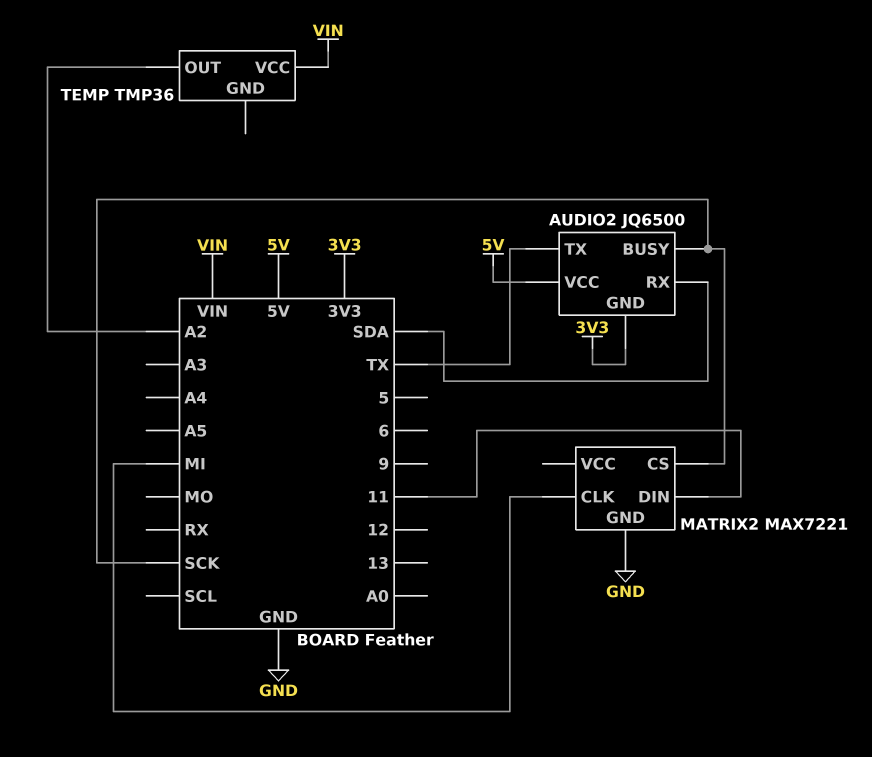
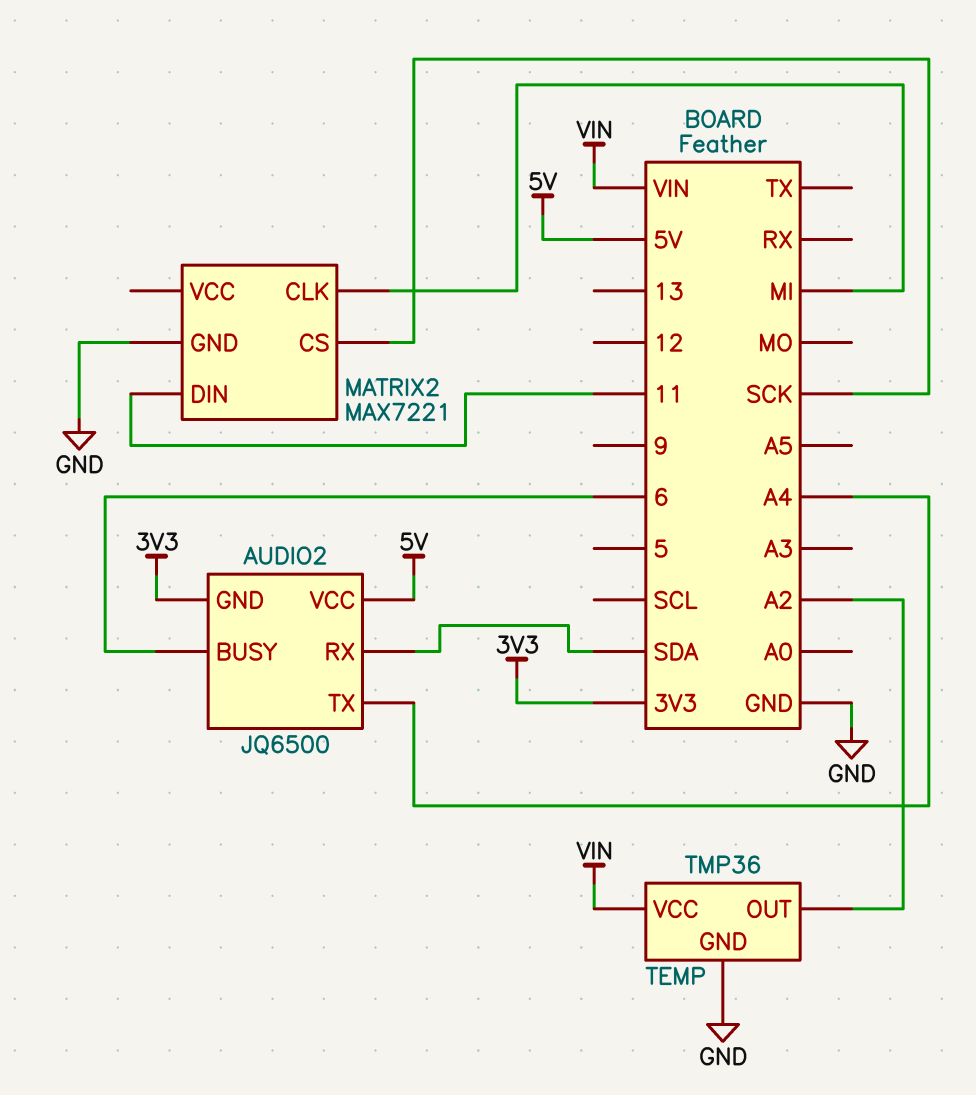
AUDIO2 pin BUSY: SCK -> 6
AUDIO2 pin TX: TX -> A4
TEMP pin GND: none -> GND

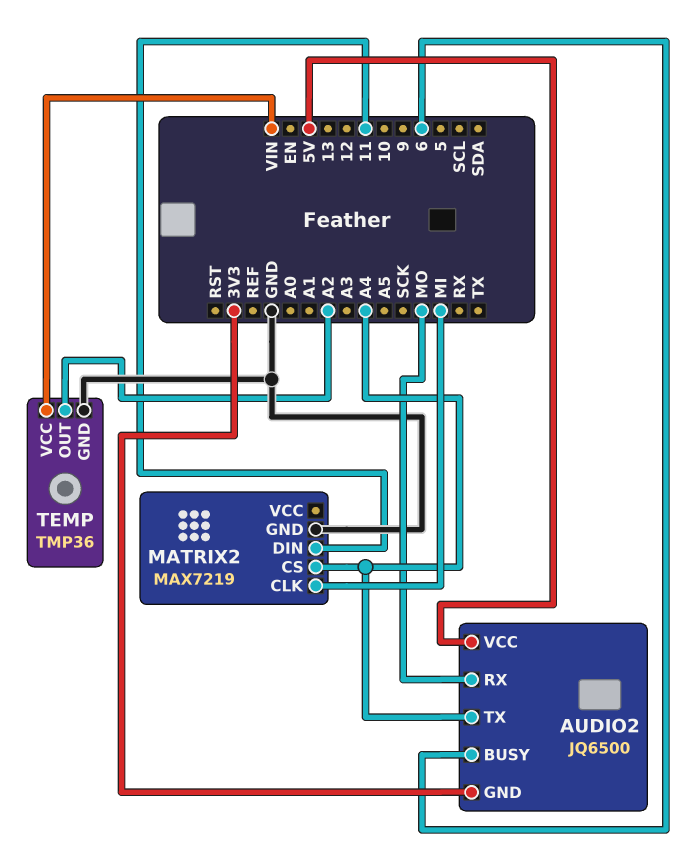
AUDIO2 pin RX: SDA -> MO
MATRIX2: MAX7221 -> MAX7219
MATRIX2 pin CS: SCK -> A4

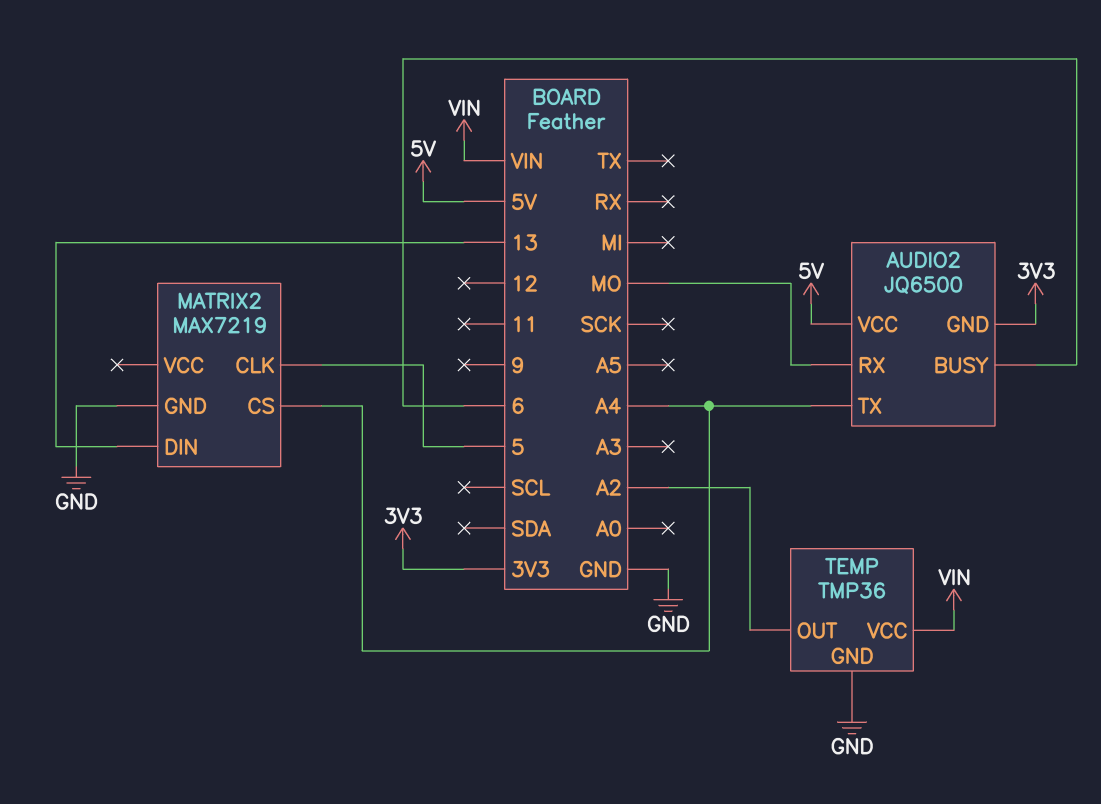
MATRIX2 pin CLK: MI -> 5
MATRIX2 pin DIN: 11 -> 13

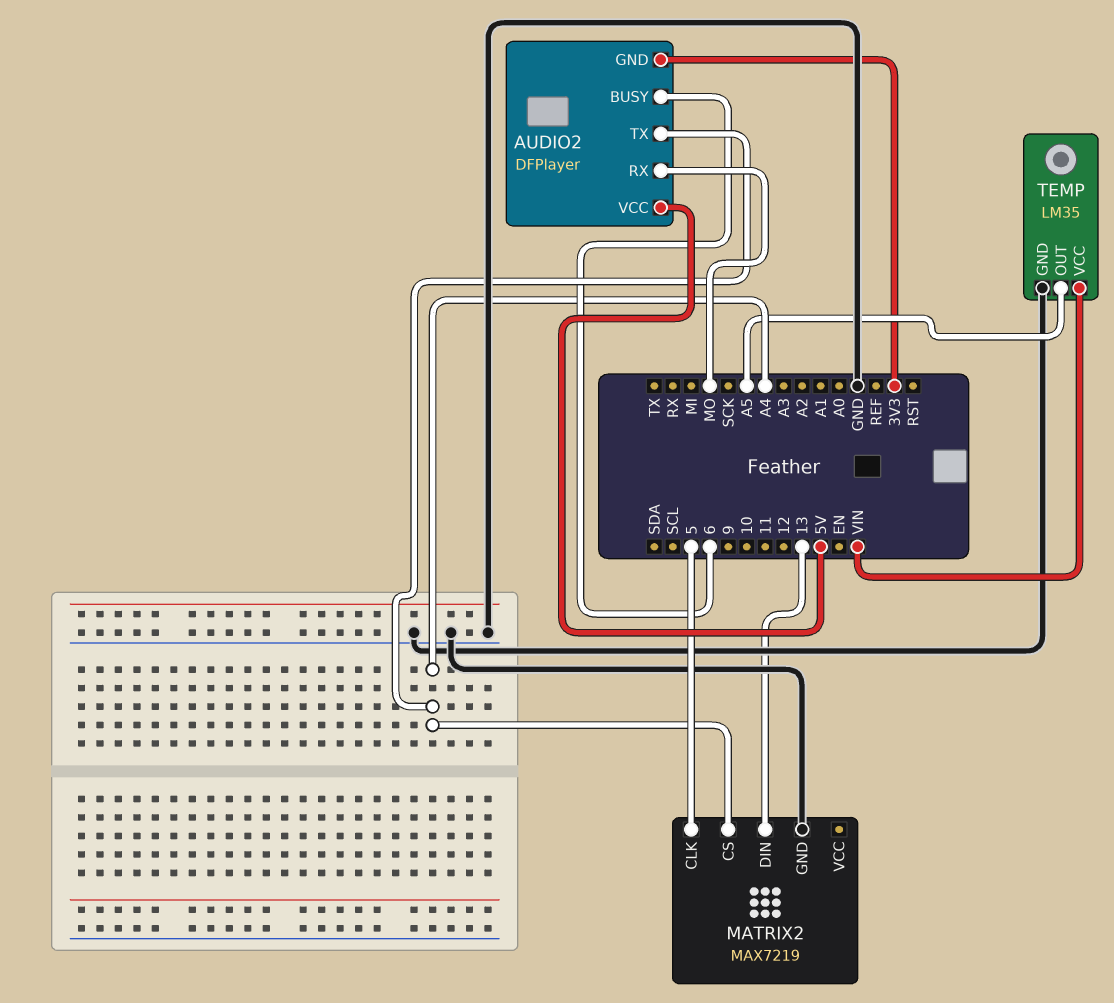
AUDIO2: JQ6500 -> DFPlayer
TEMP: TMP36 -> LM35
TEMP pin OUT: A2 -> A5

